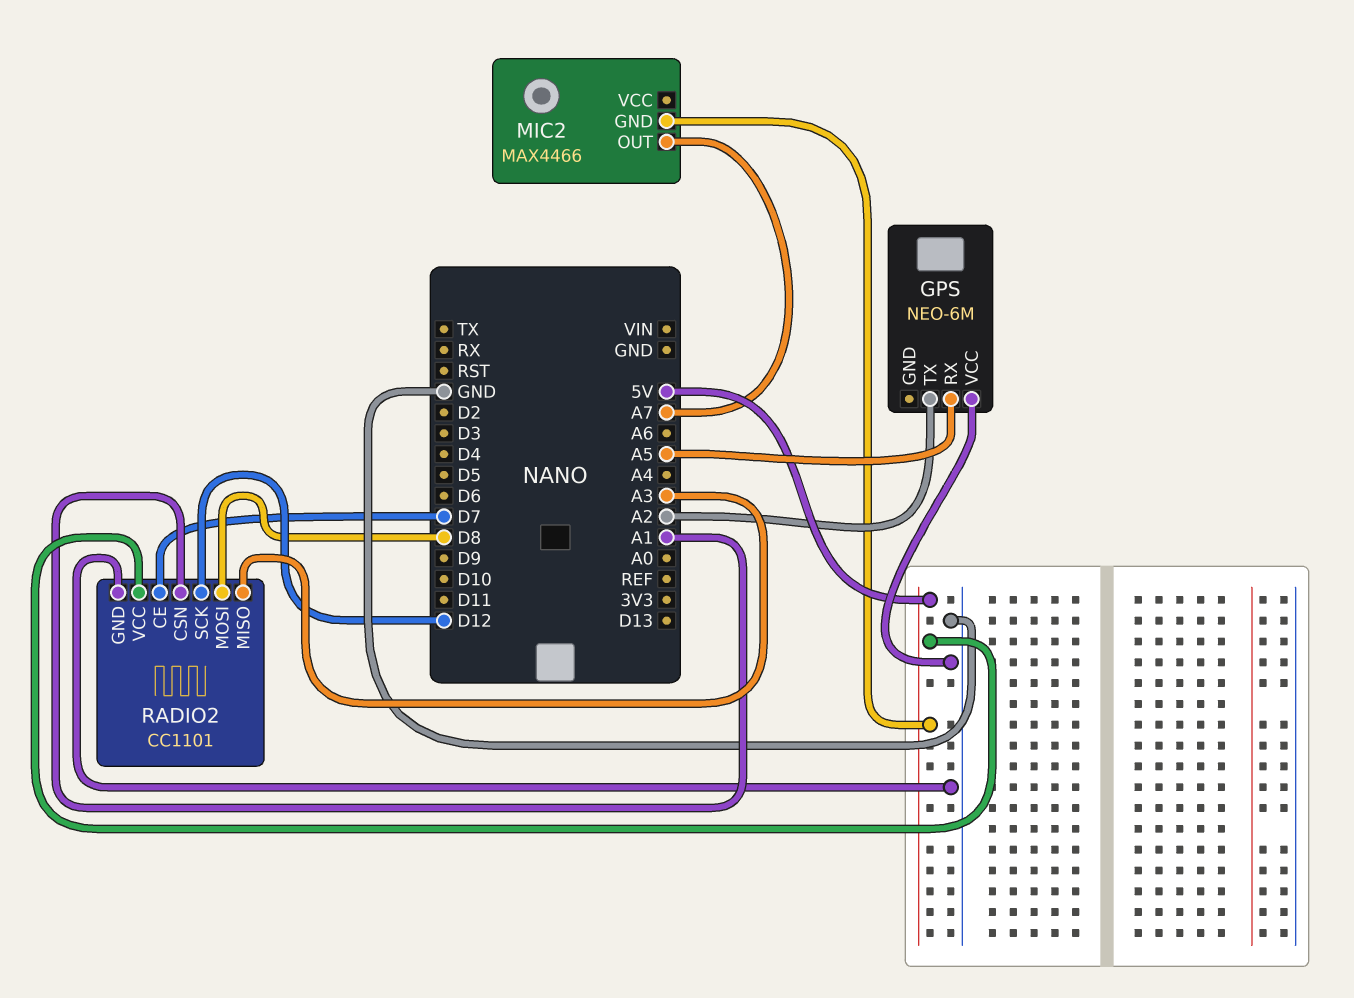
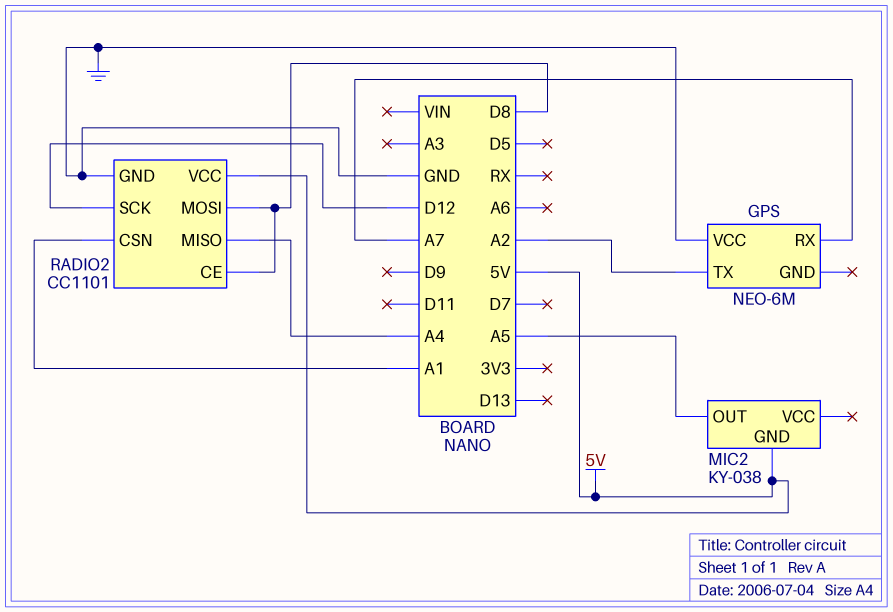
GPS pin RX: A5 -> A7
MIC2: MAX4466 -> KY-038
MIC2 pin OUT: A7 -> A5
RADIO2 pin CE: D7 -> D8
RADIO2 pin MISO: A3 -> A4

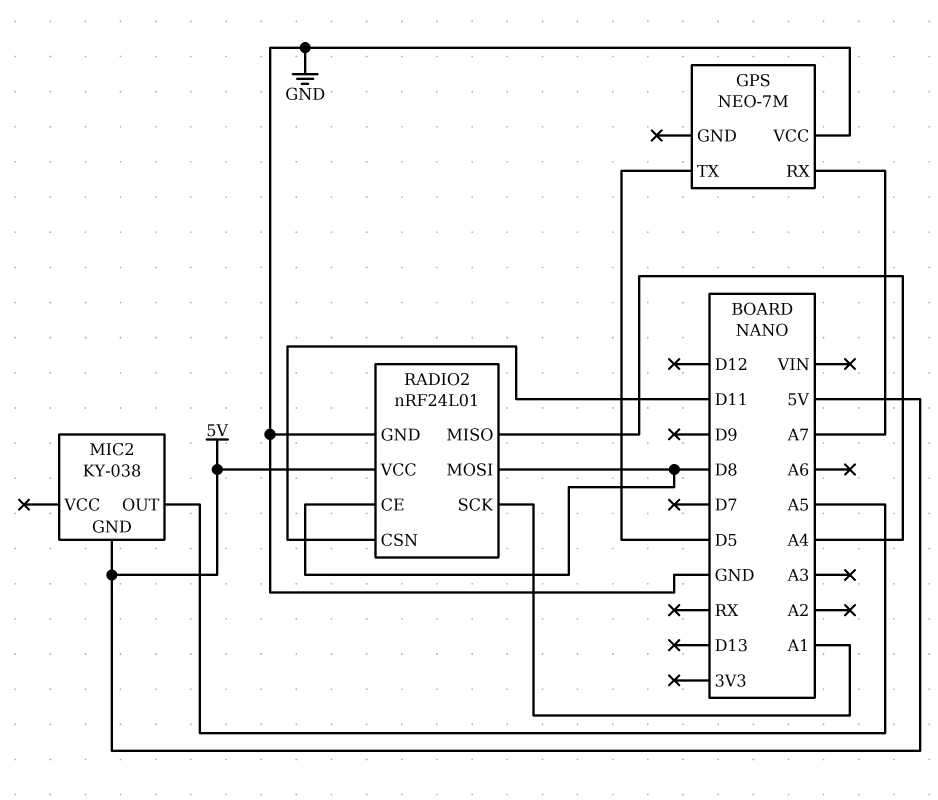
GPS: NEO-6M -> NEO-7M
GPS pin TX: A2 -> D5
RADIO2: CC1101 -> nRF24L01
RADIO2 pin CSN: A1 -> D11
RADIO2 pin SCK: D12 -> A1

